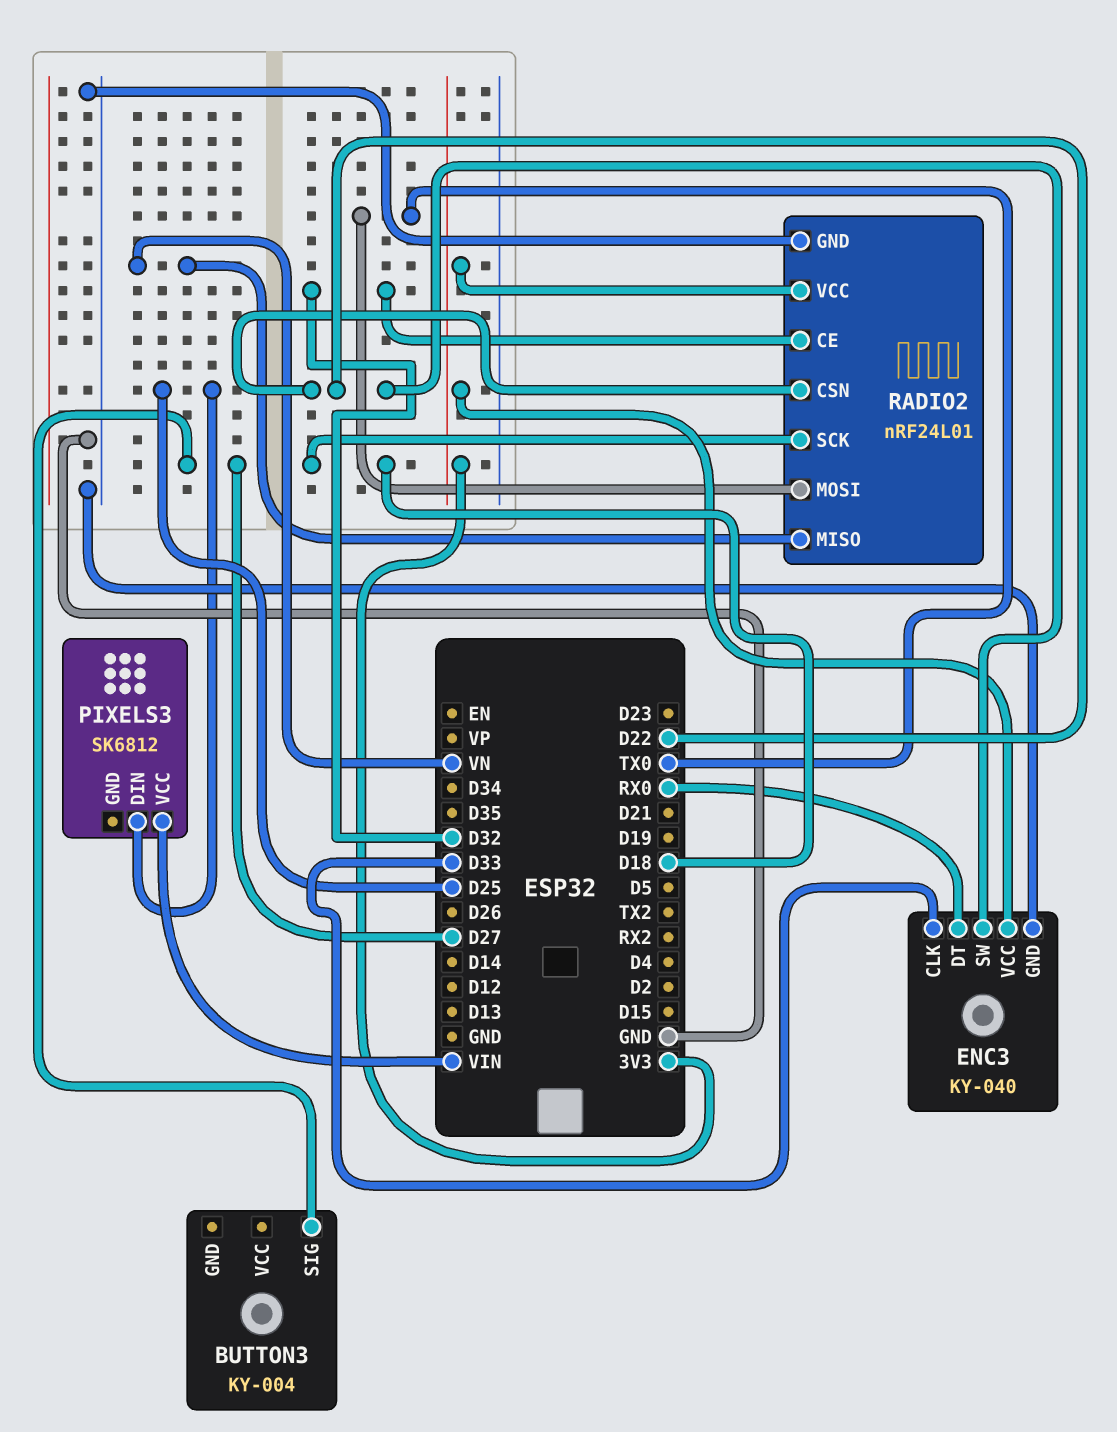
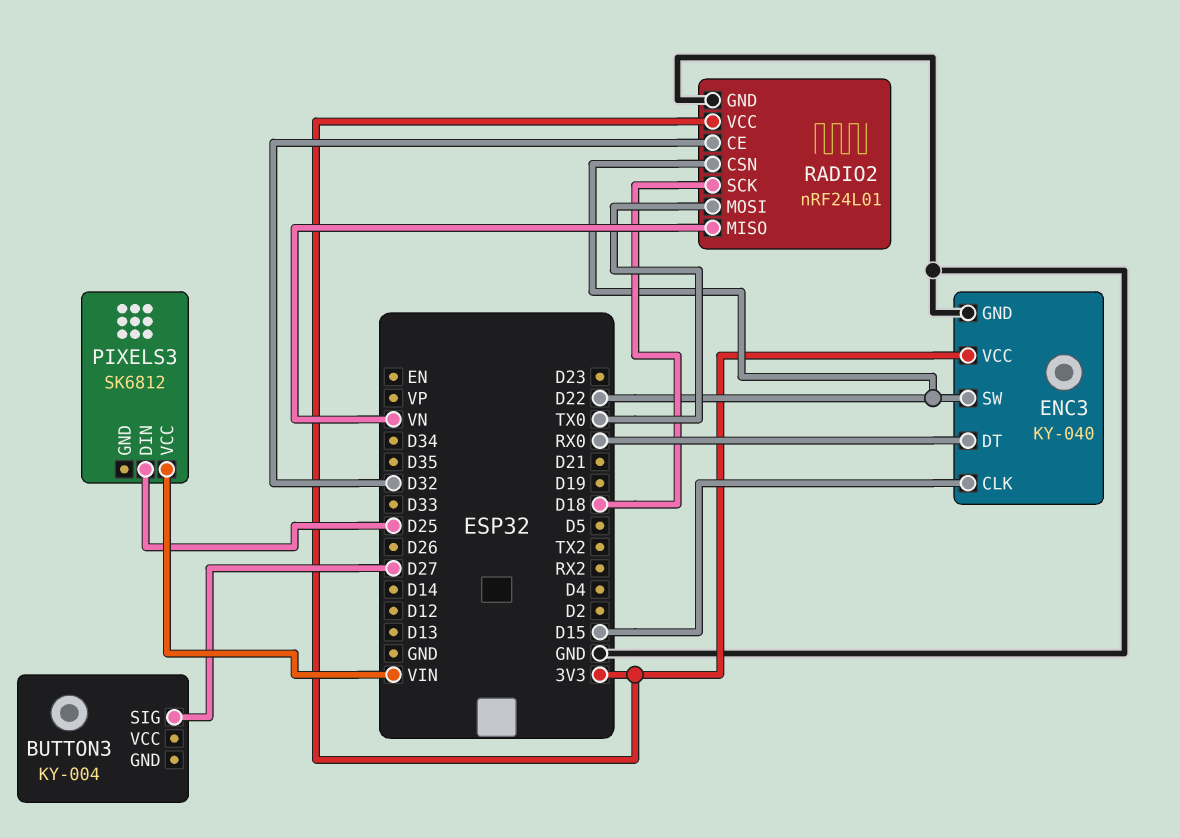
ENC3 pin CLK: D33 -> D15

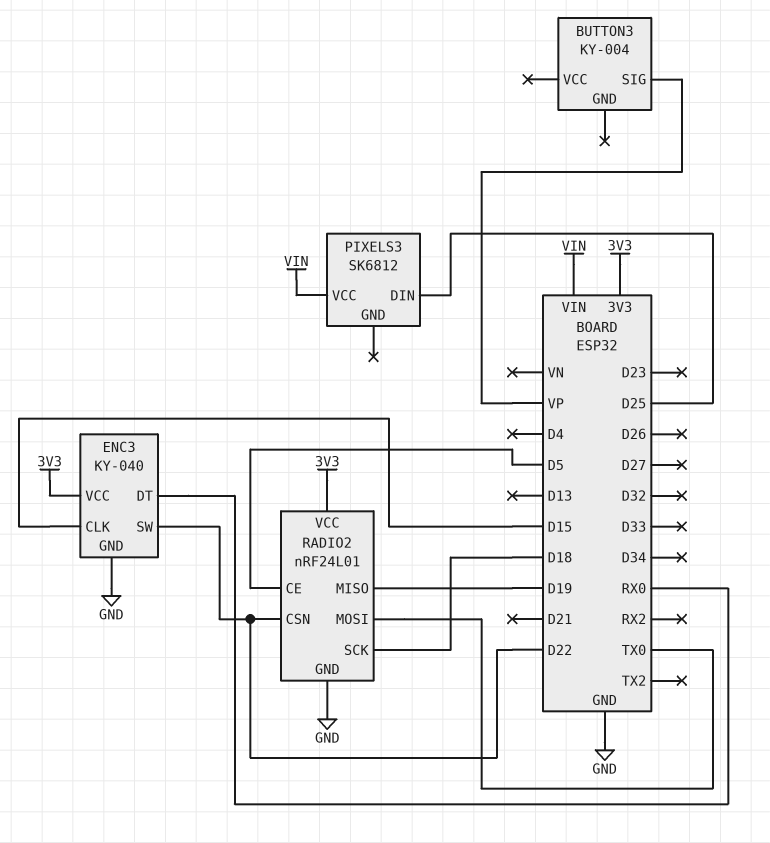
BUTTON3 pin SIG: D27 -> VP
RADIO2 pin CE: D32 -> D5
RADIO2 pin MISO: VN -> D19

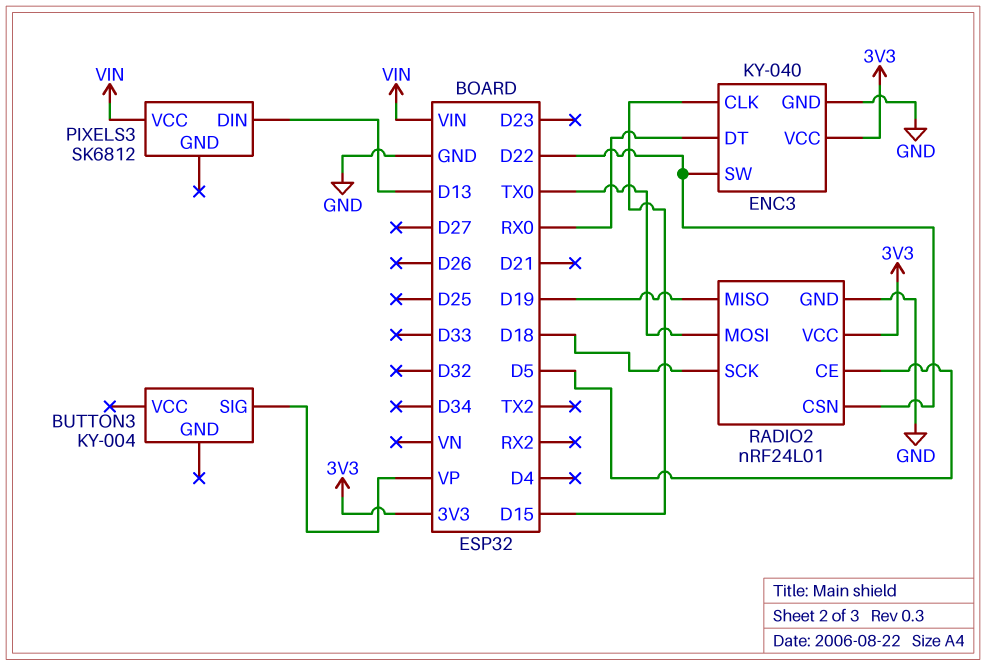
PIXELS3 pin DIN: D25 -> D13

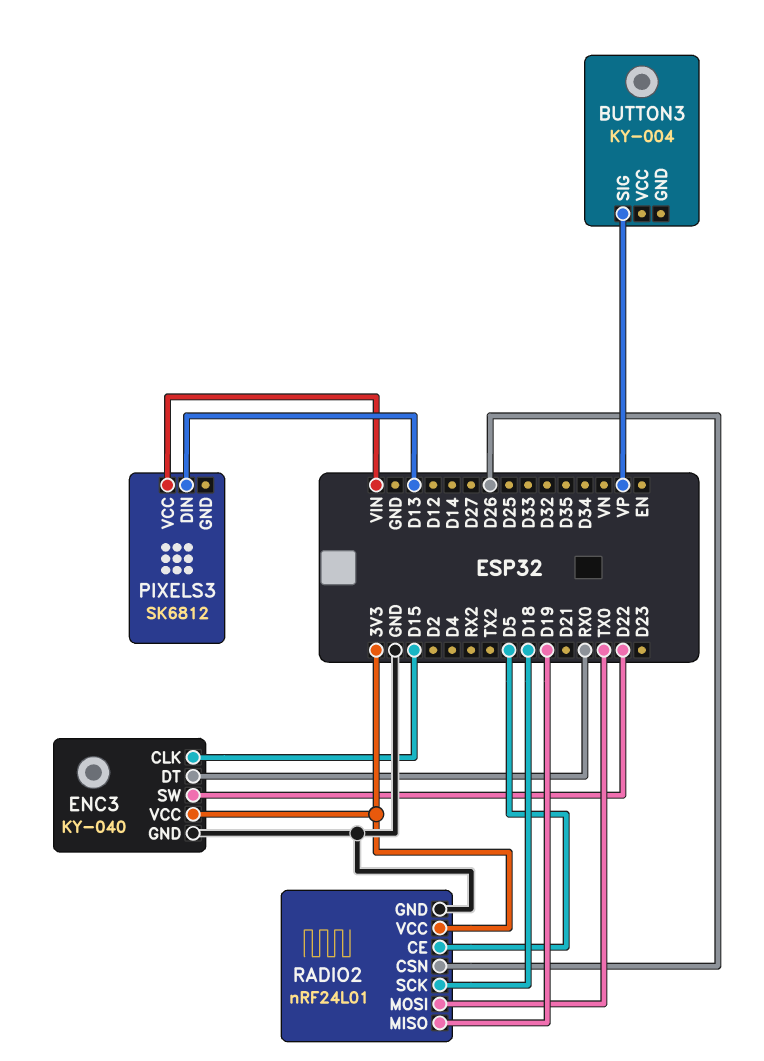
RADIO2 pin CSN: D22 -> D26

